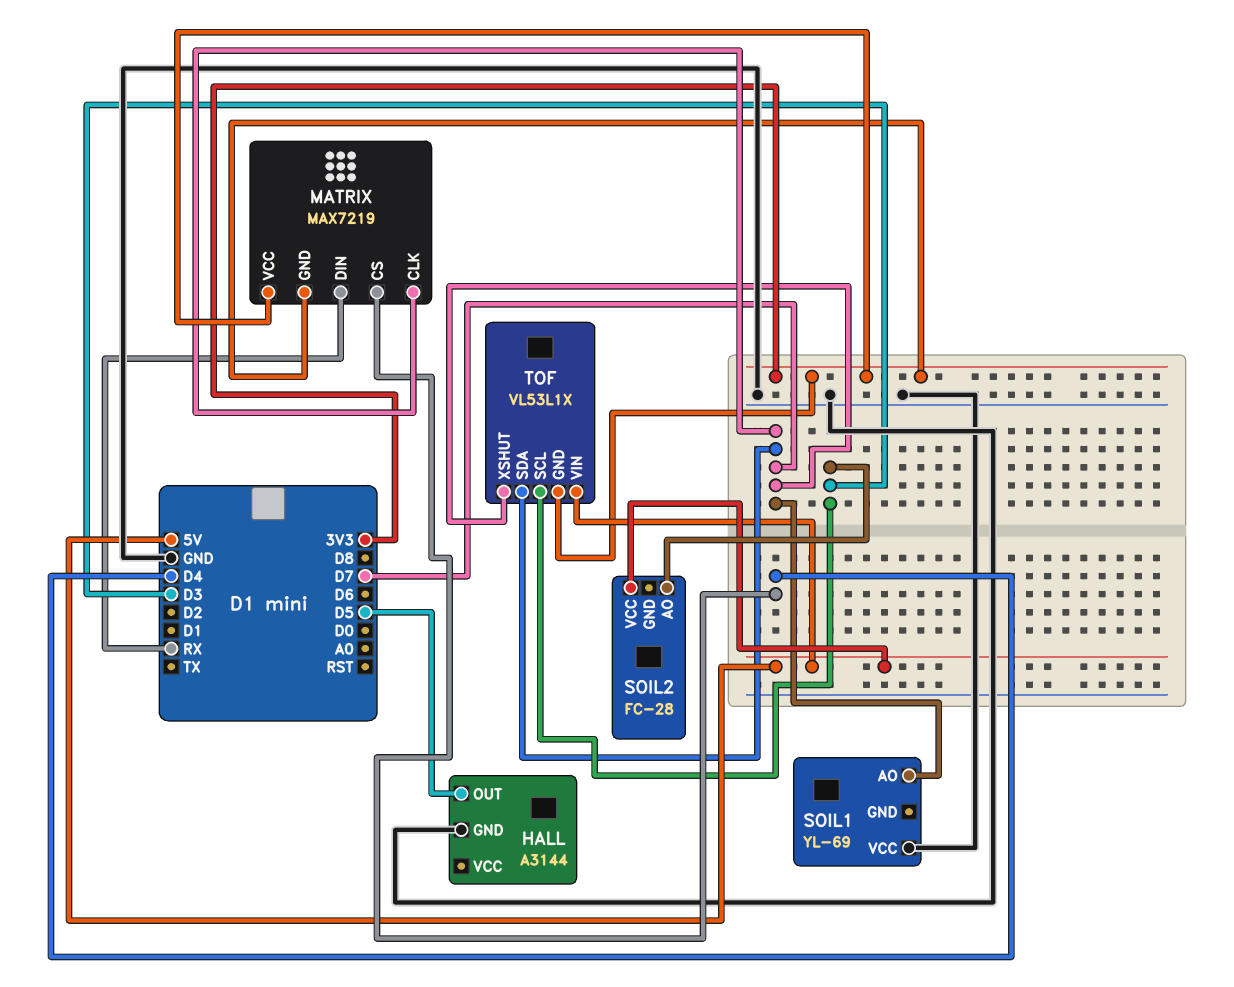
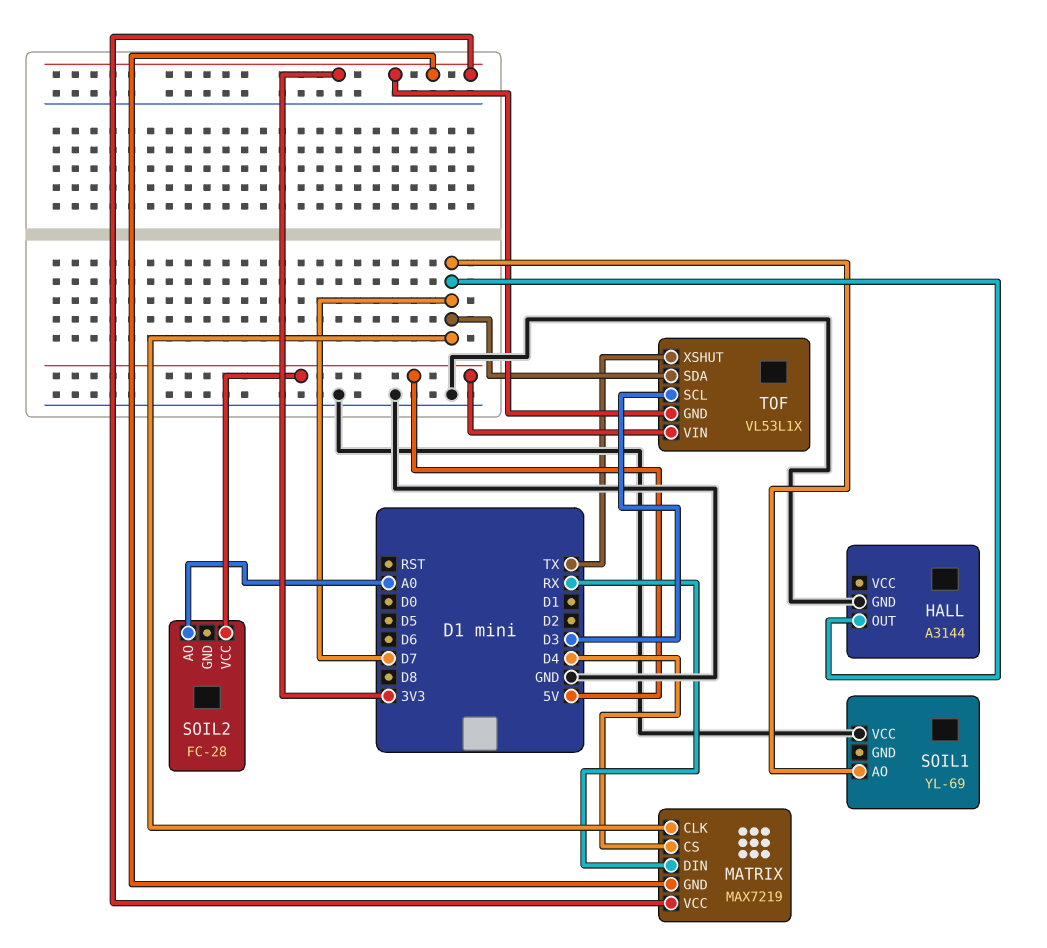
HALL pin OUT: D5 -> D7
SOIL2 pin AO: D3 -> A0
TOF pin XSHUT: D7 -> TX

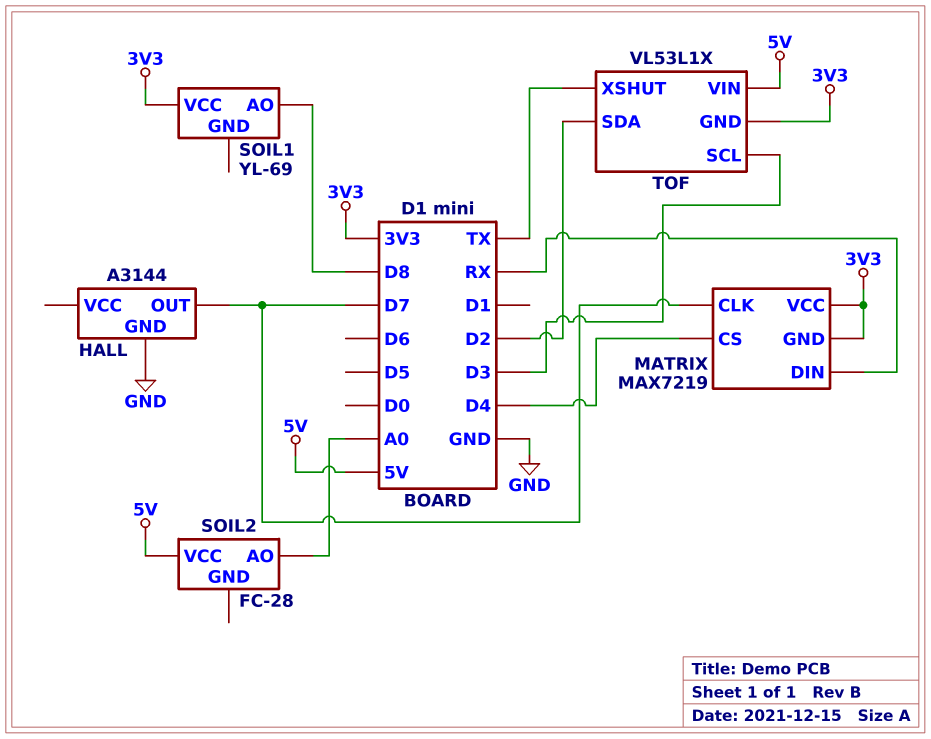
SOIL1 pin AO: D7 -> D8
SOIL1 pin VCC: GND -> 3V3
TOF pin SDA: D7 -> D2

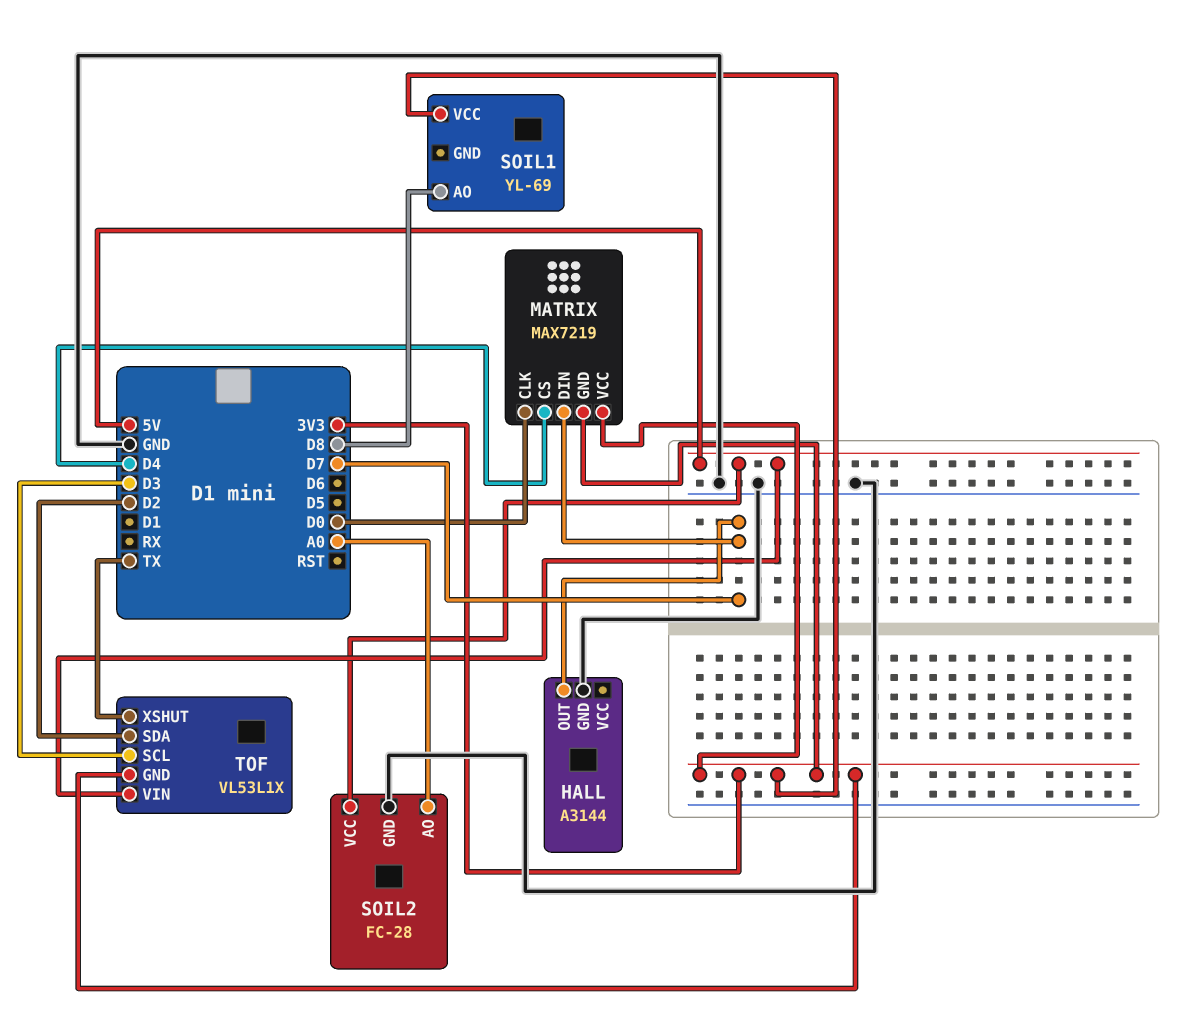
MATRIX pin CLK: D7 -> D0
MATRIX pin DIN: RX -> D7
SOIL2 pin GND: none -> GND

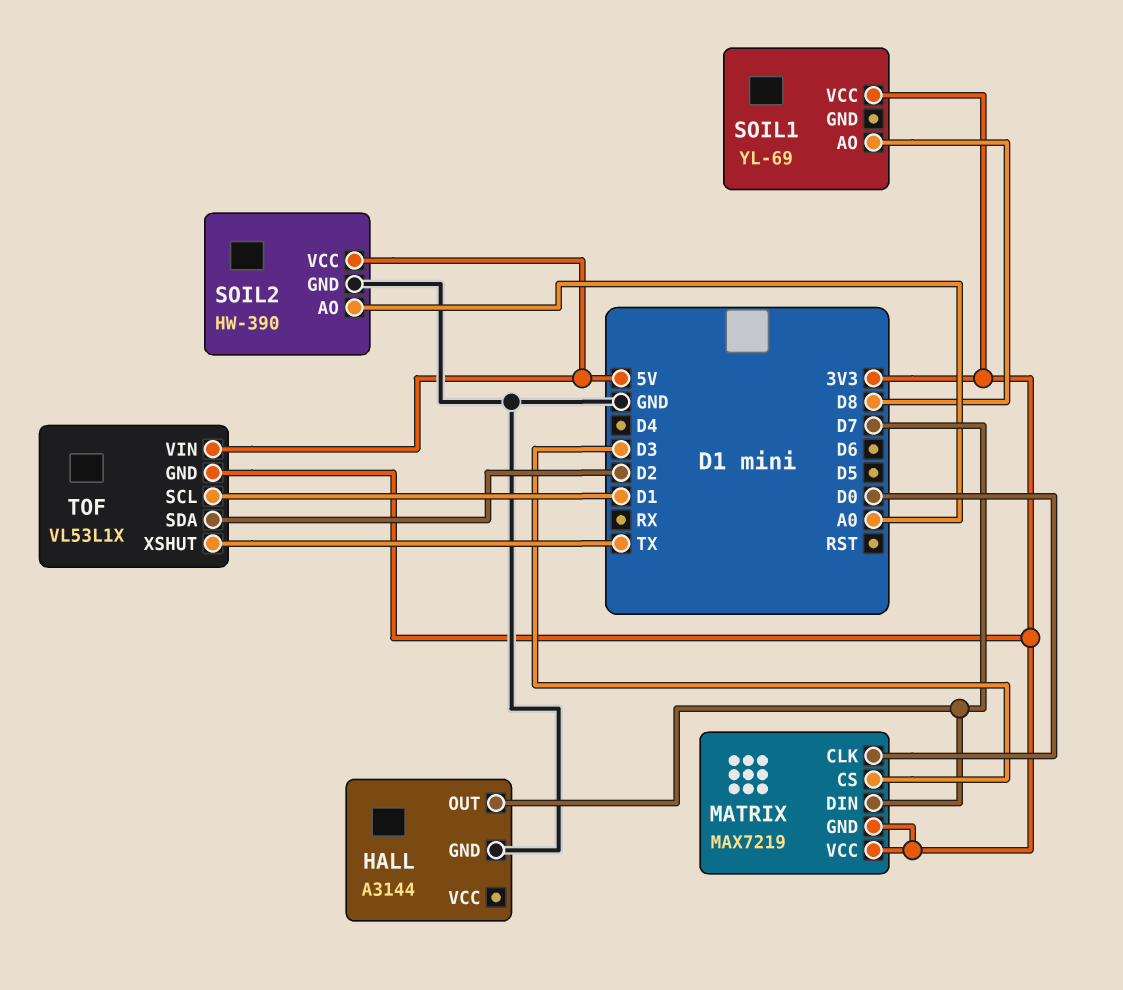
MATRIX pin CS: D4 -> D3
SOIL2: FC-28 -> HW-390
TOF pin SCL: D3 -> D1

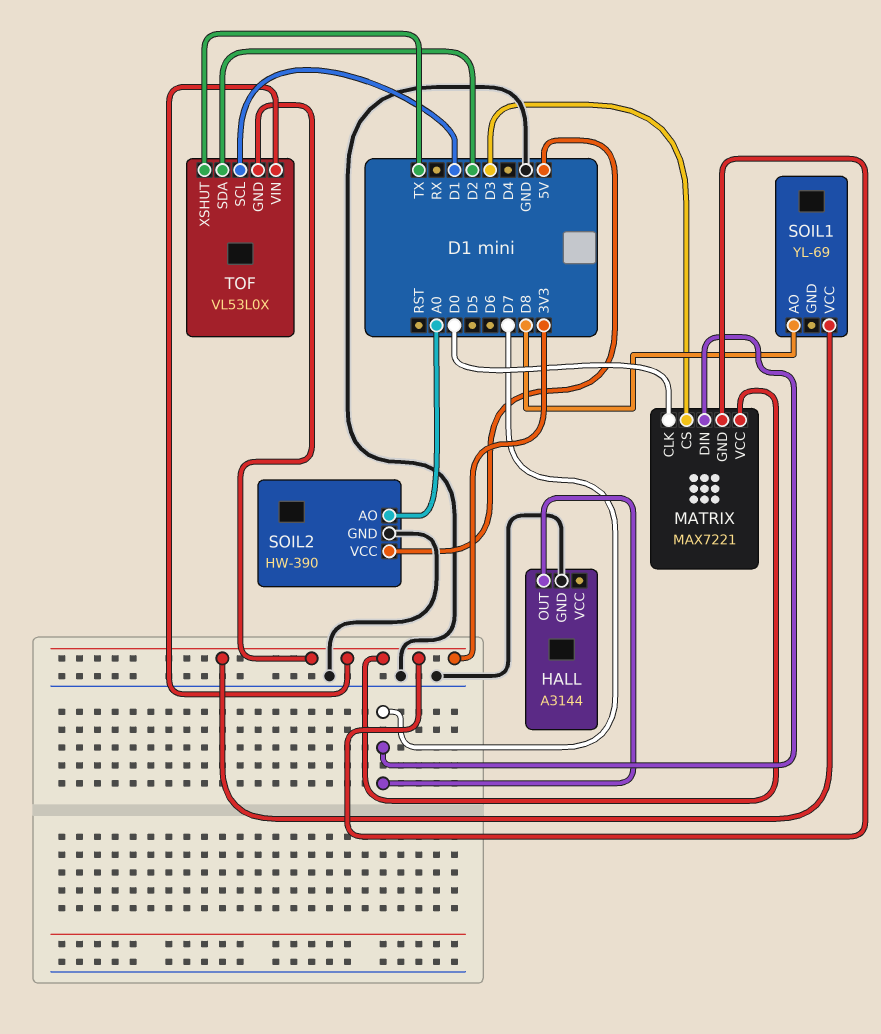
MATRIX: MAX7219 -> MAX7221
TOF: VL53L1X -> VL53L0X
TOF pin VIN: 5V -> 3V3

